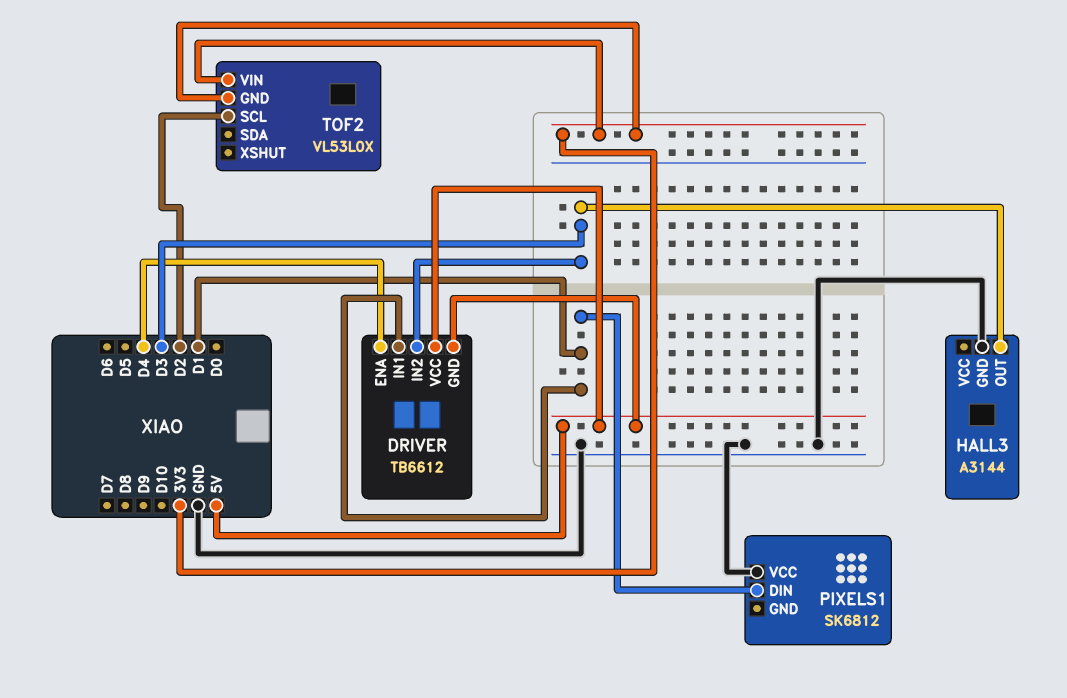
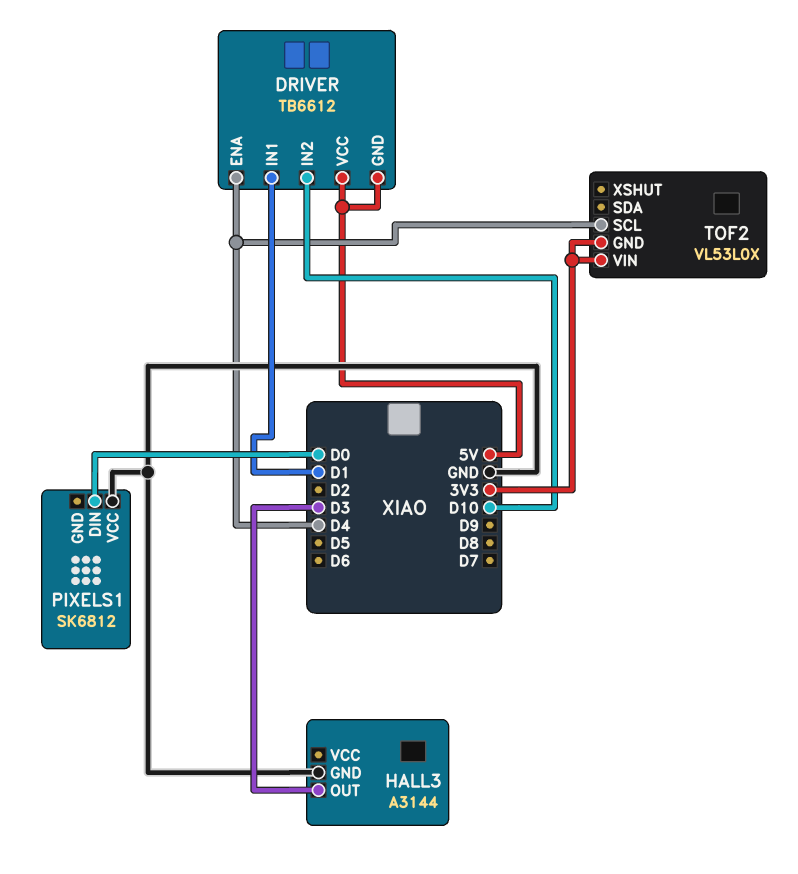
DRIVER pin IN2: D3 -> D10
PIXELS1 pin DIN: D1 -> D0
TOF2 pin SCL: D2 -> D4

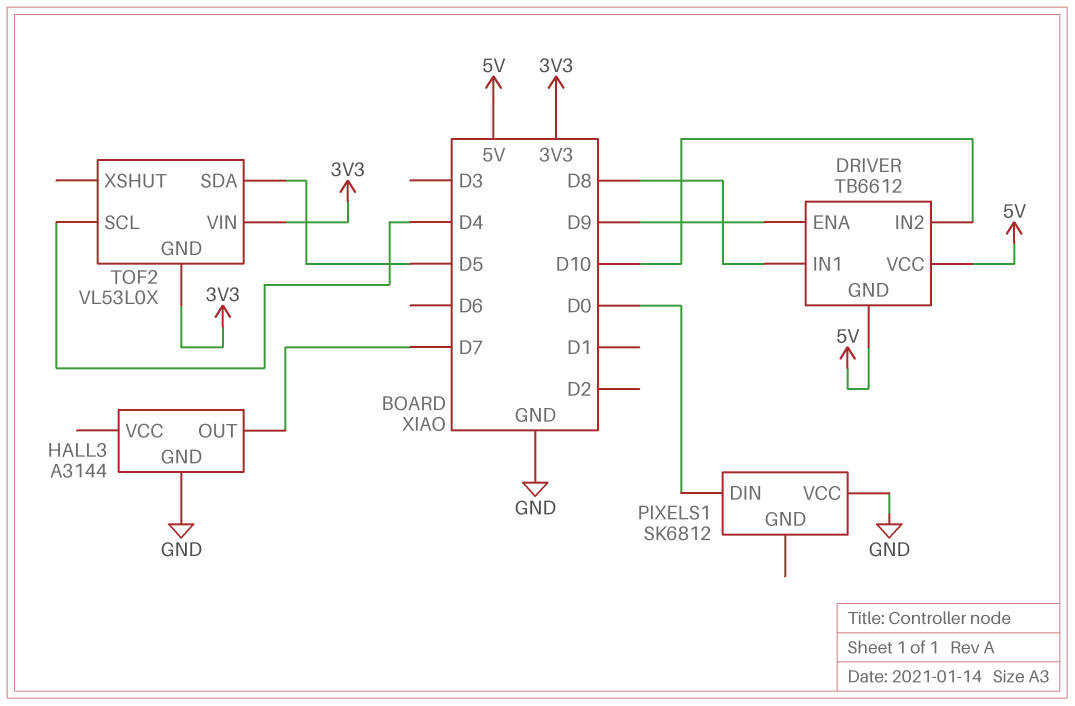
DRIVER pin ENA: D4 -> D9
DRIVER pin IN1: D1 -> D8
HALL3 pin OUT: D3 -> D7
TOF2 pin SDA: none -> D5

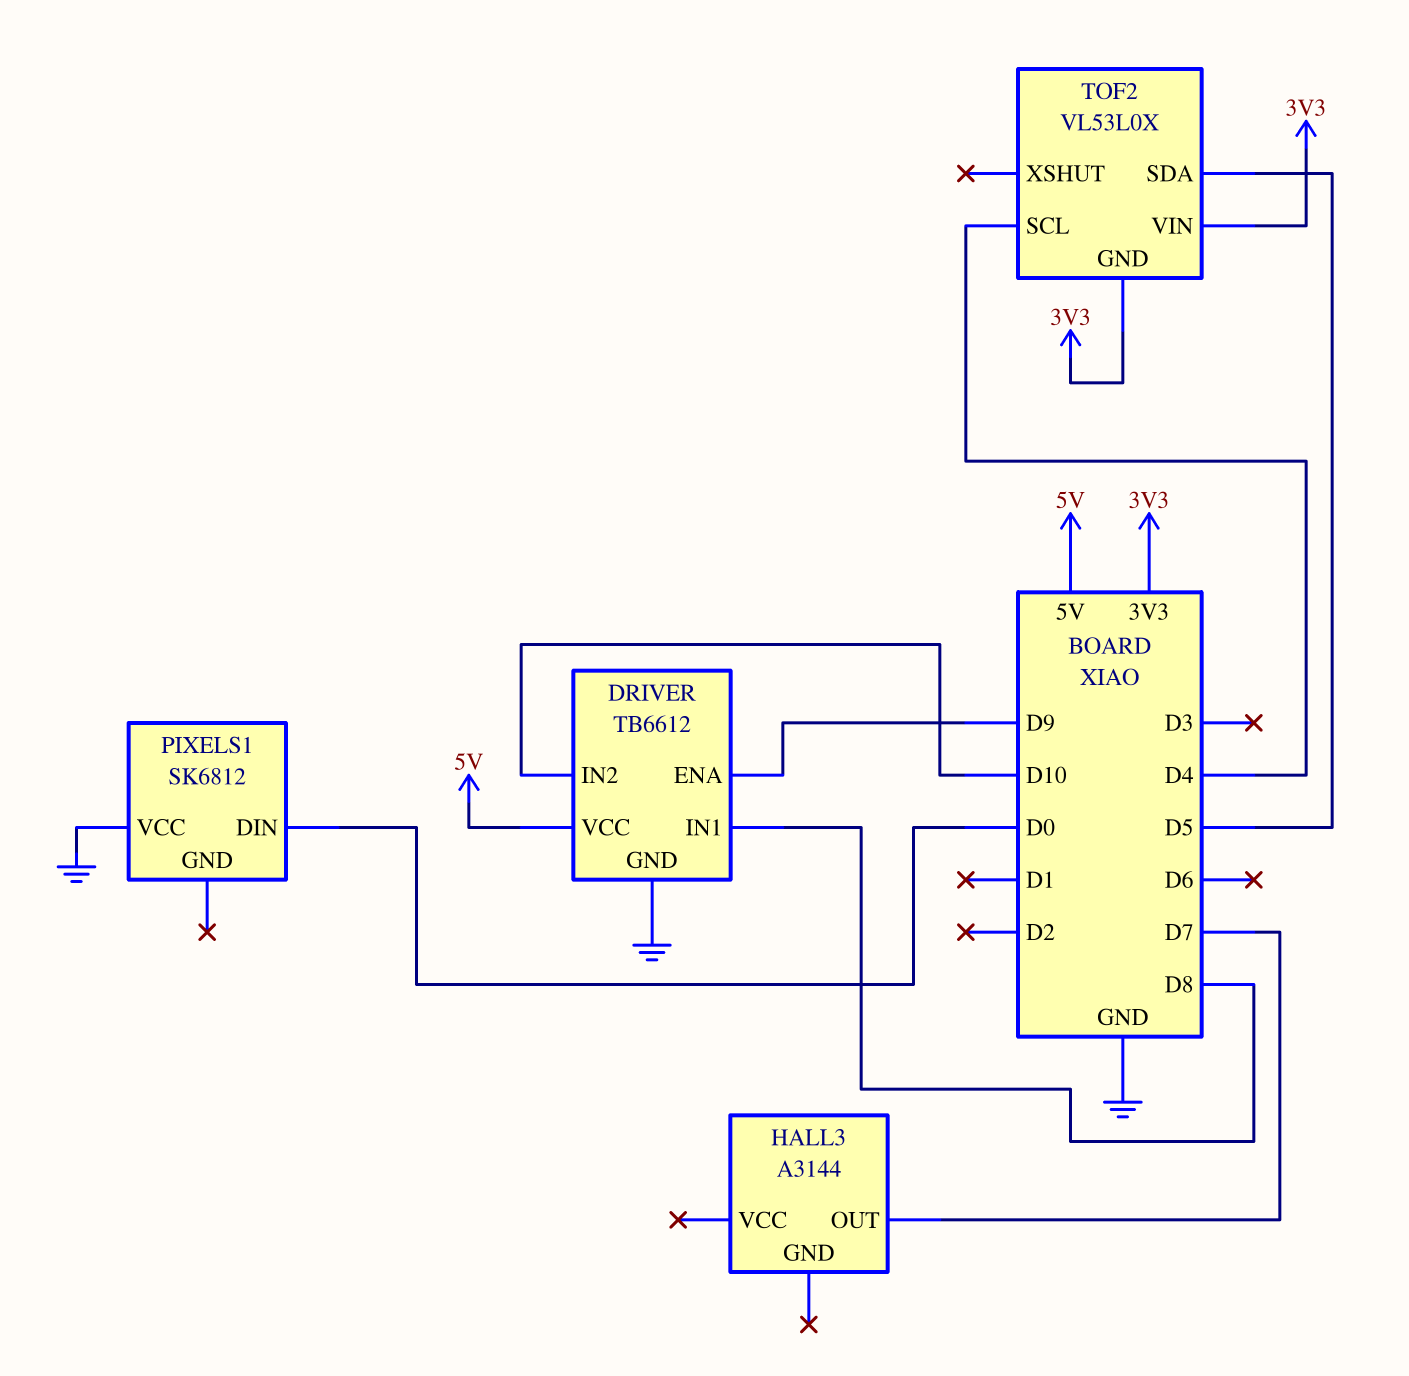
DRIVER pin GND: 5V -> GND
HALL3 pin GND: GND -> none

